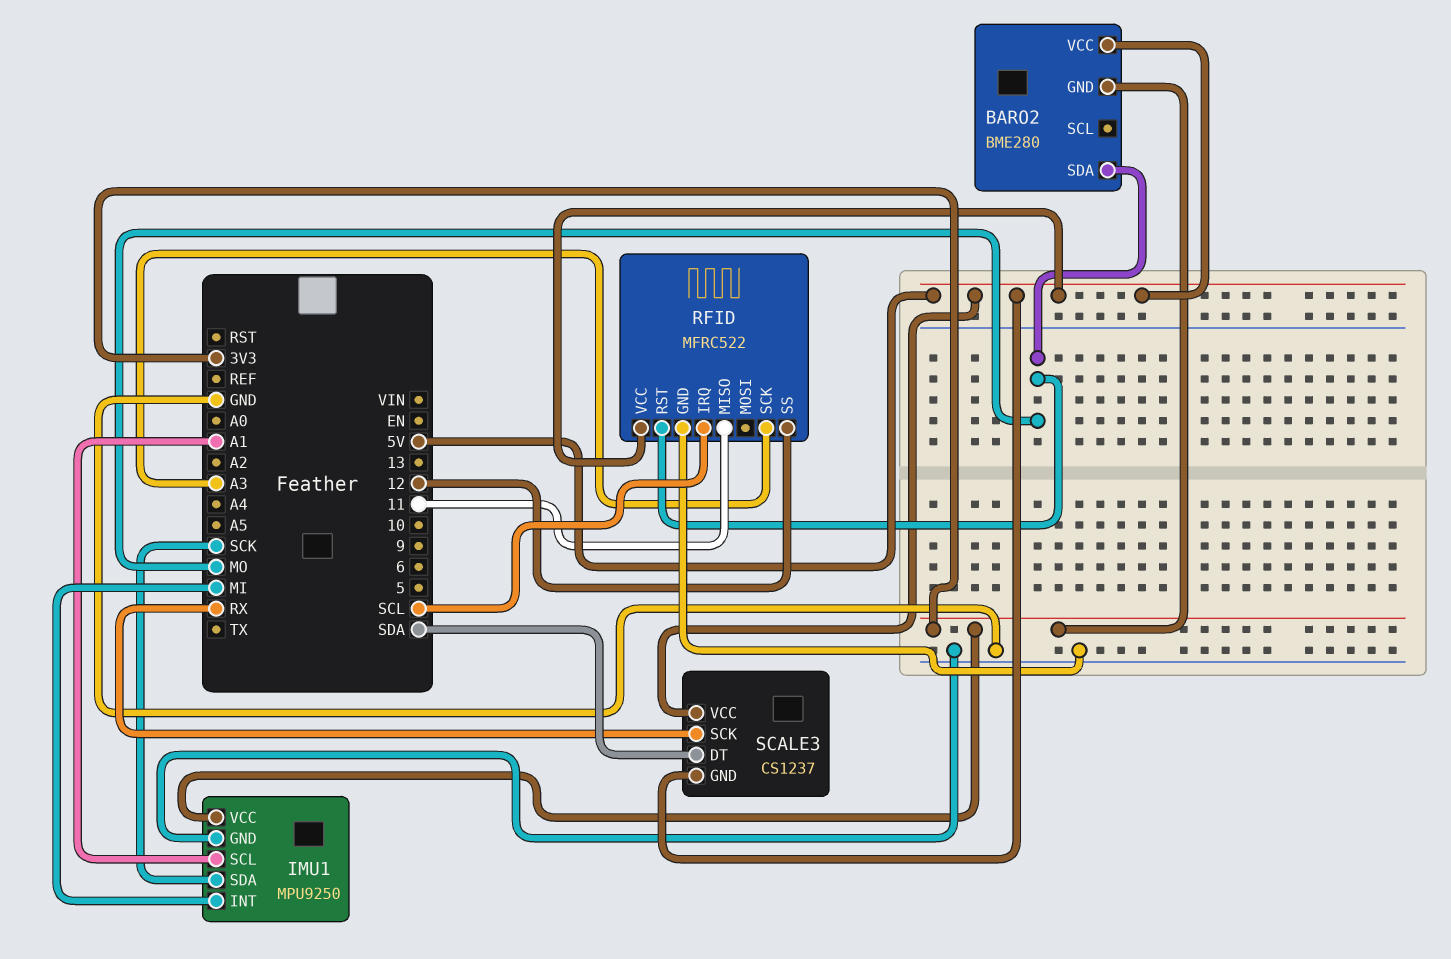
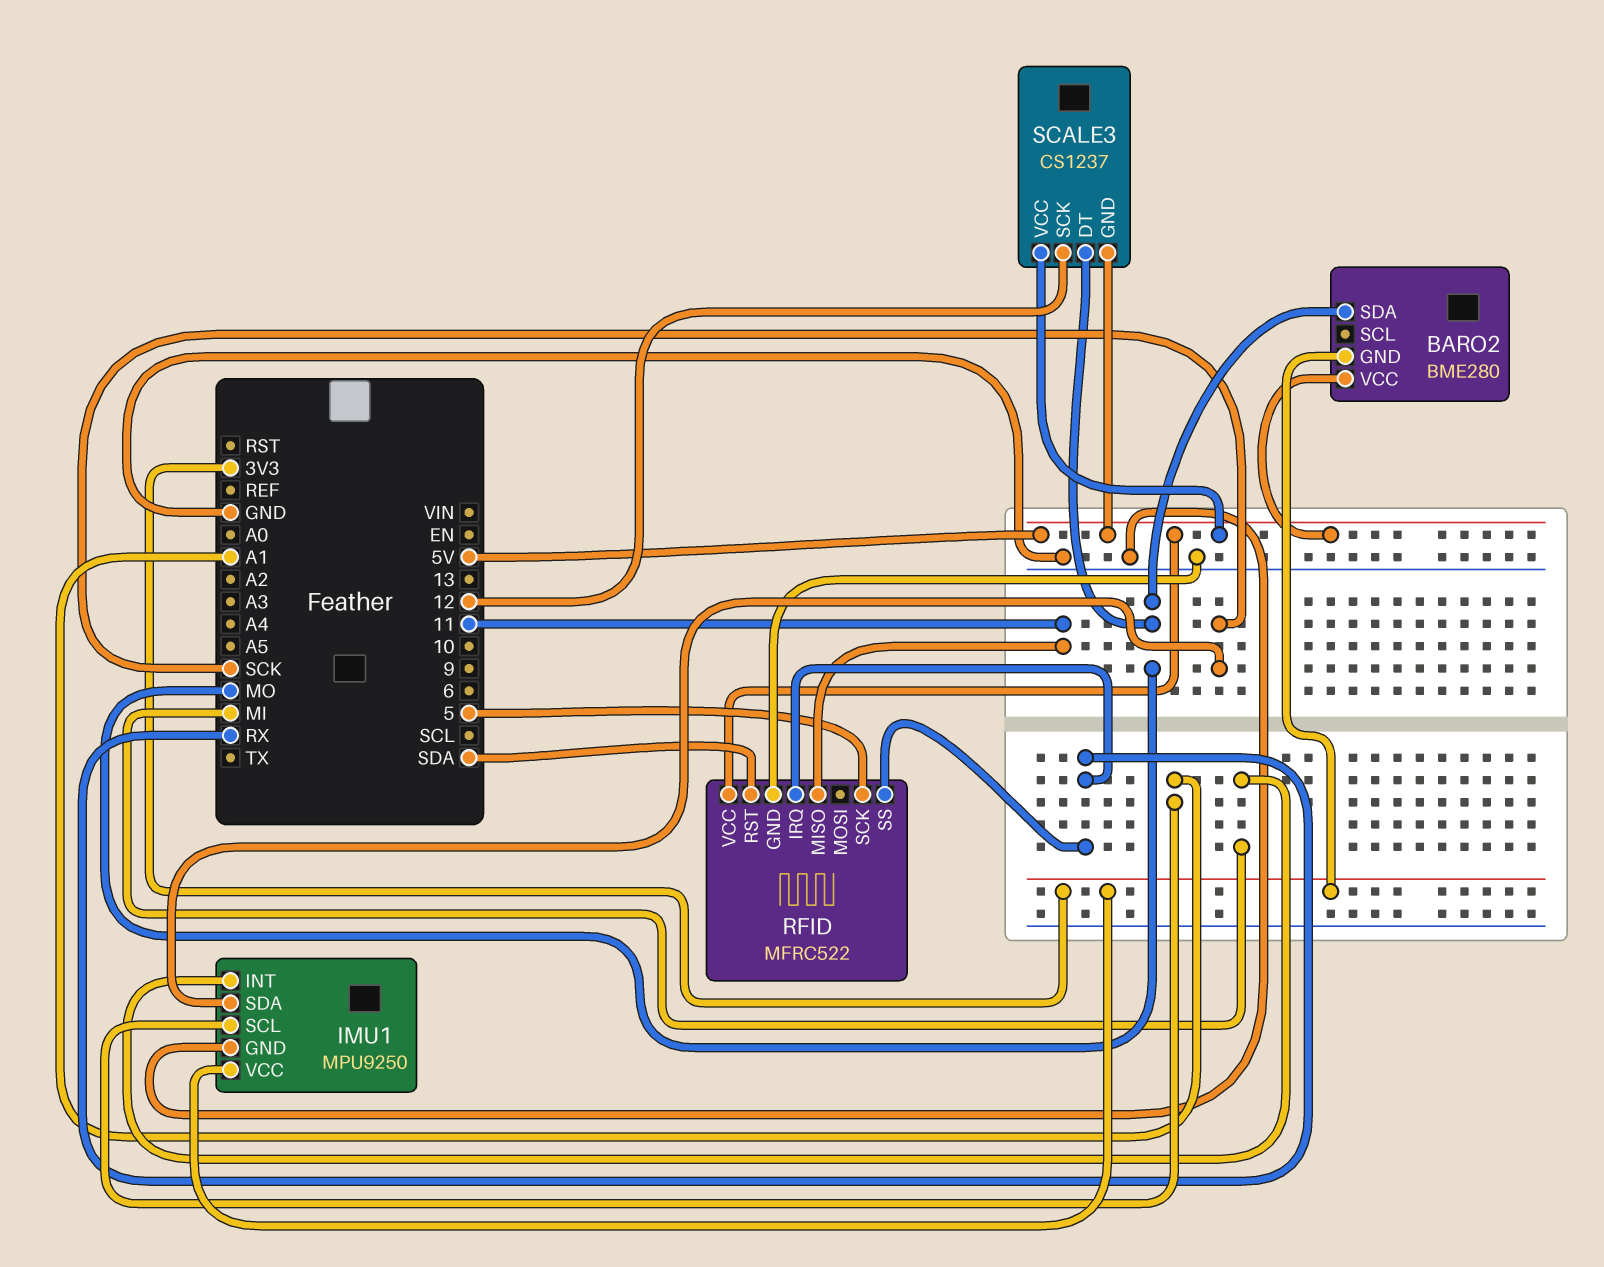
RFID pin IRQ: SCL -> RX
RFID pin RST: MO -> SDA
RFID pin SCK: A3 -> 5
RFID pin SS: 12 -> RX
SCALE3 pin DT: SDA -> MO
SCALE3 pin SCK: RX -> 12

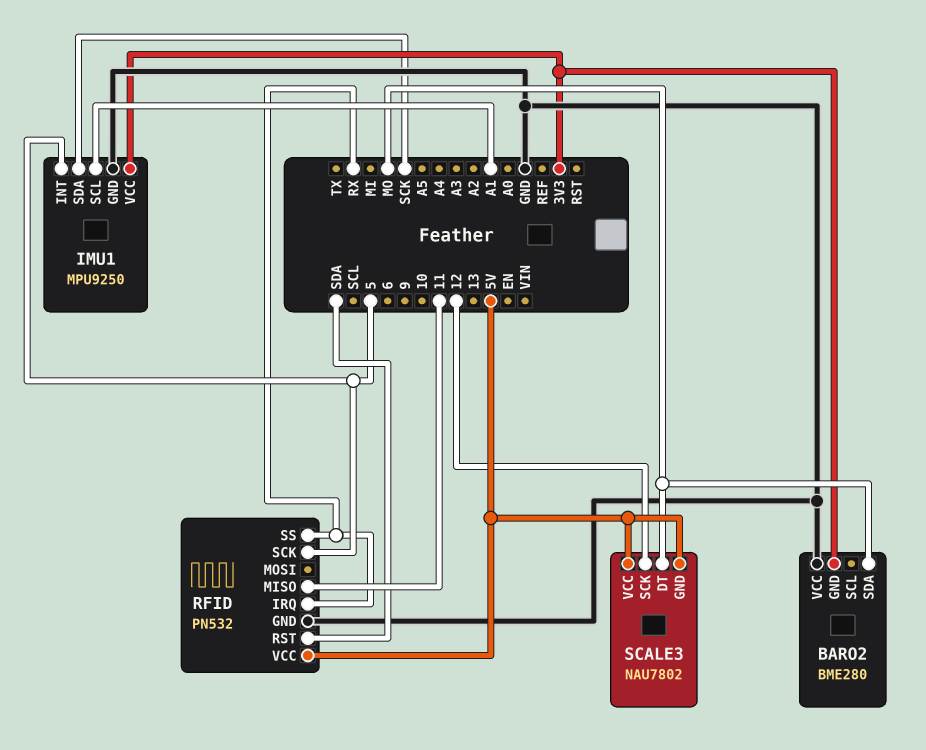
BARO2 pin VCC: 5V -> GND
IMU1 pin INT: MI -> 5
RFID: MFRC522 -> PN532
SCALE3: CS1237 -> NAU7802

